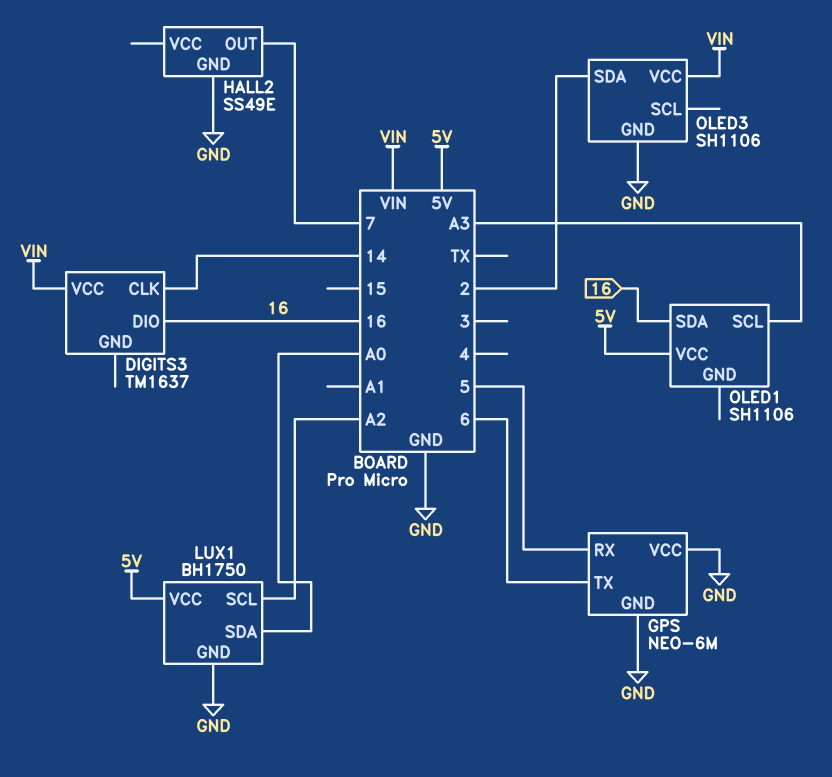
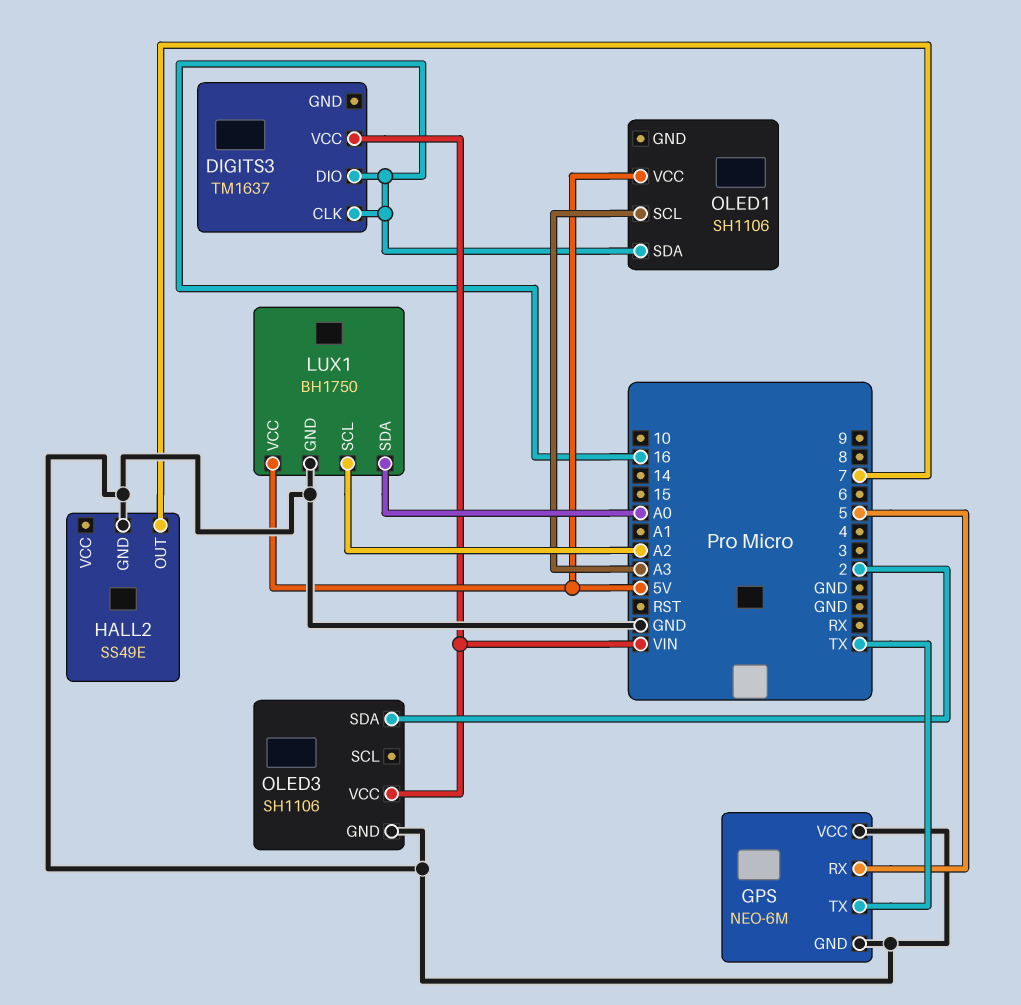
DIGITS3 pin CLK: 14 -> 16
GPS pin TX: 6 -> TX

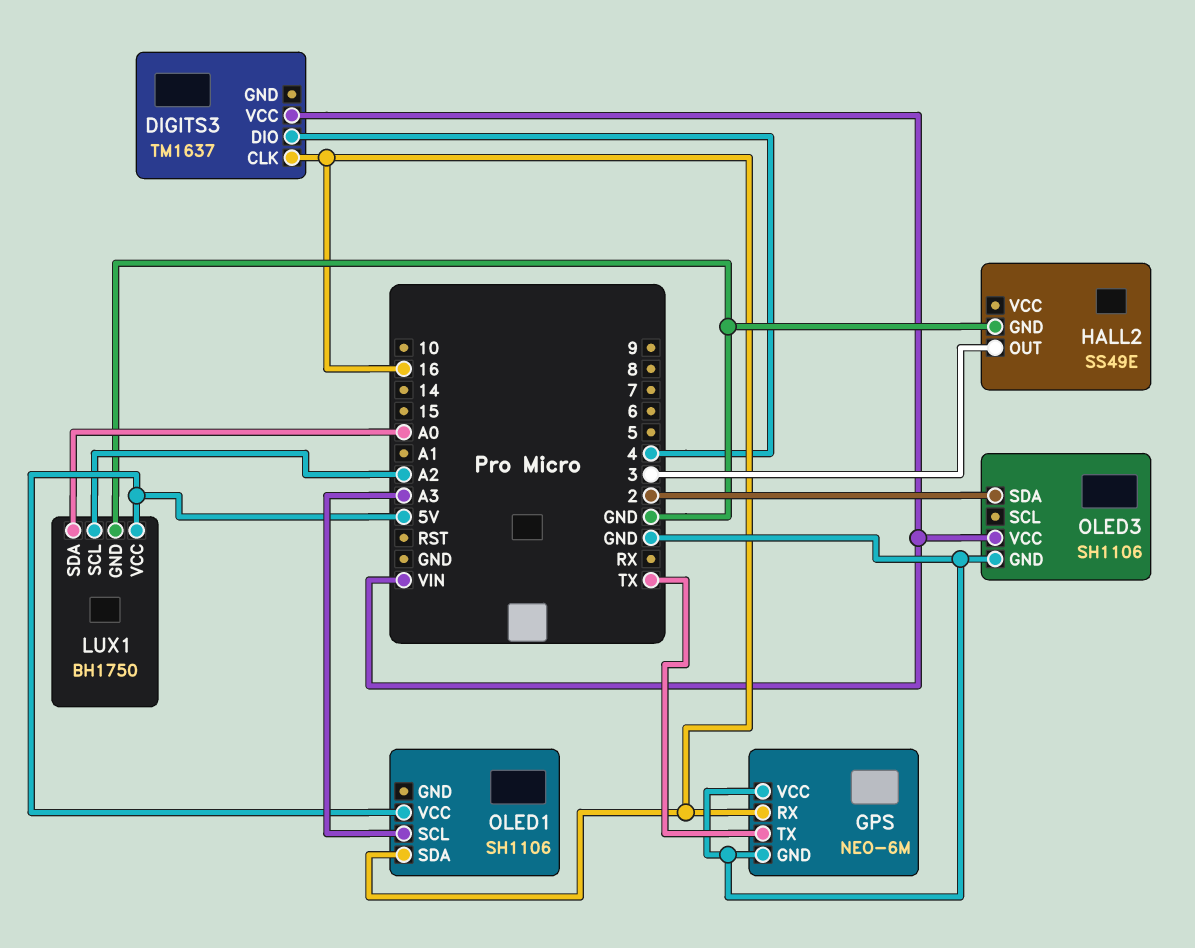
DIGITS3 pin DIO: 16 -> 4
GPS pin RX: 5 -> 16
HALL2 pin OUT: 7 -> 3

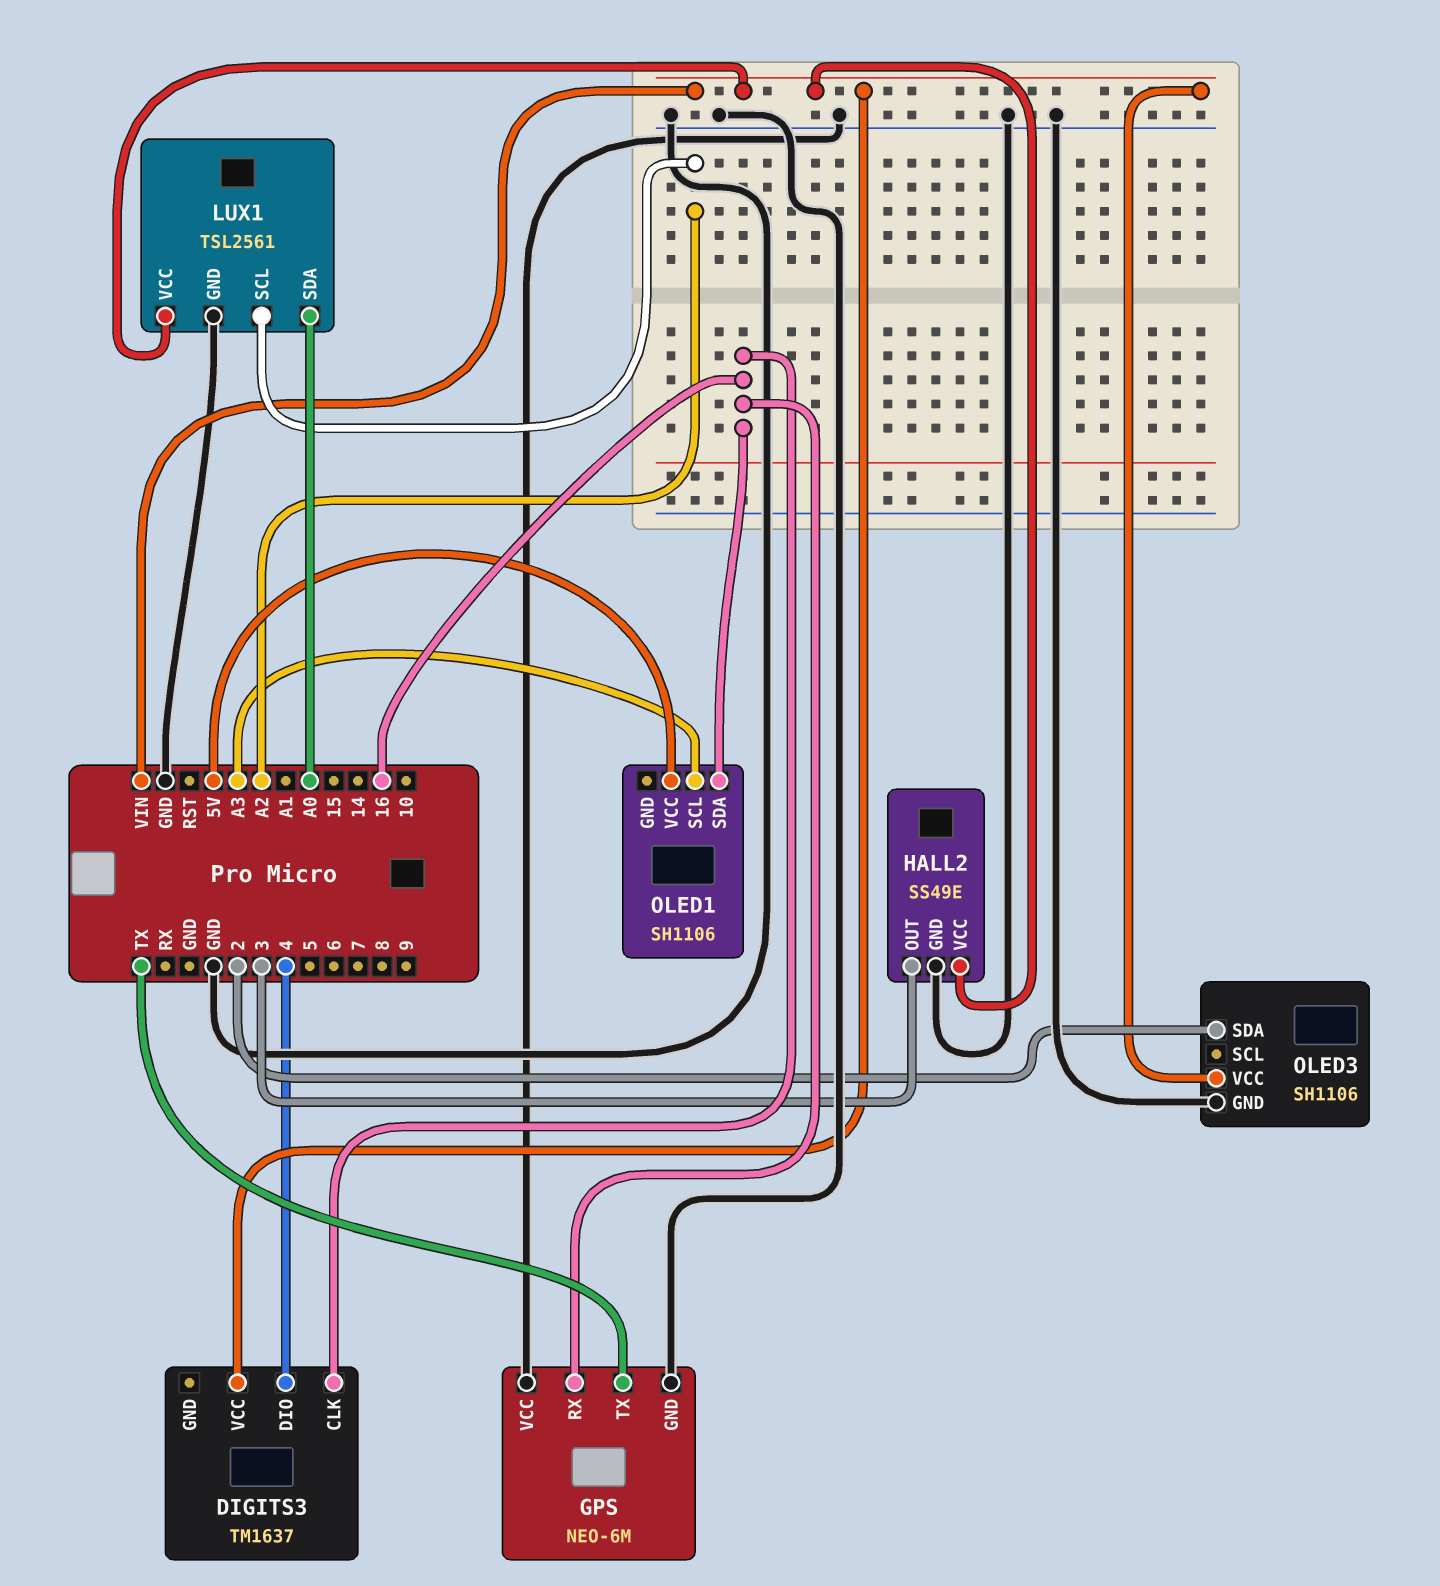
HALL2 pin VCC: none -> VIN
LUX1: BH1750 -> TSL2561
LUX1 pin VCC: 5V -> VIN

